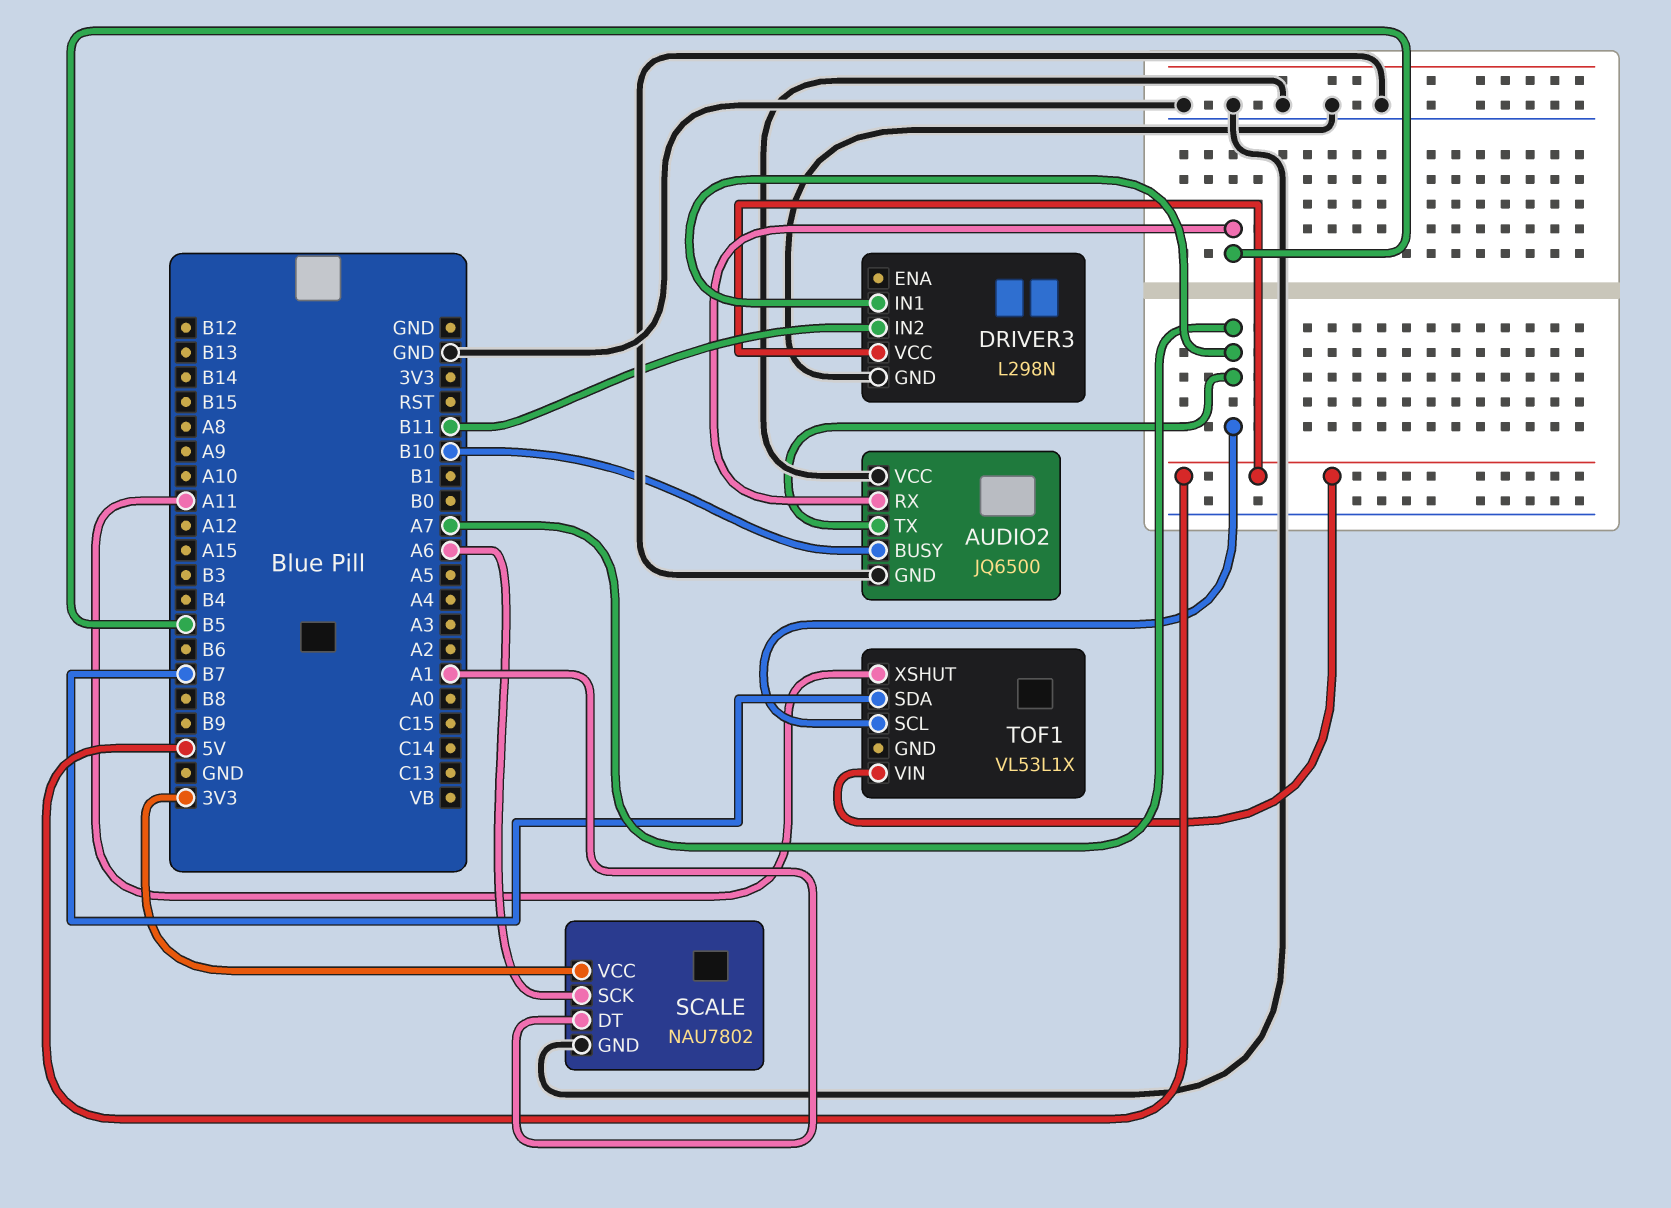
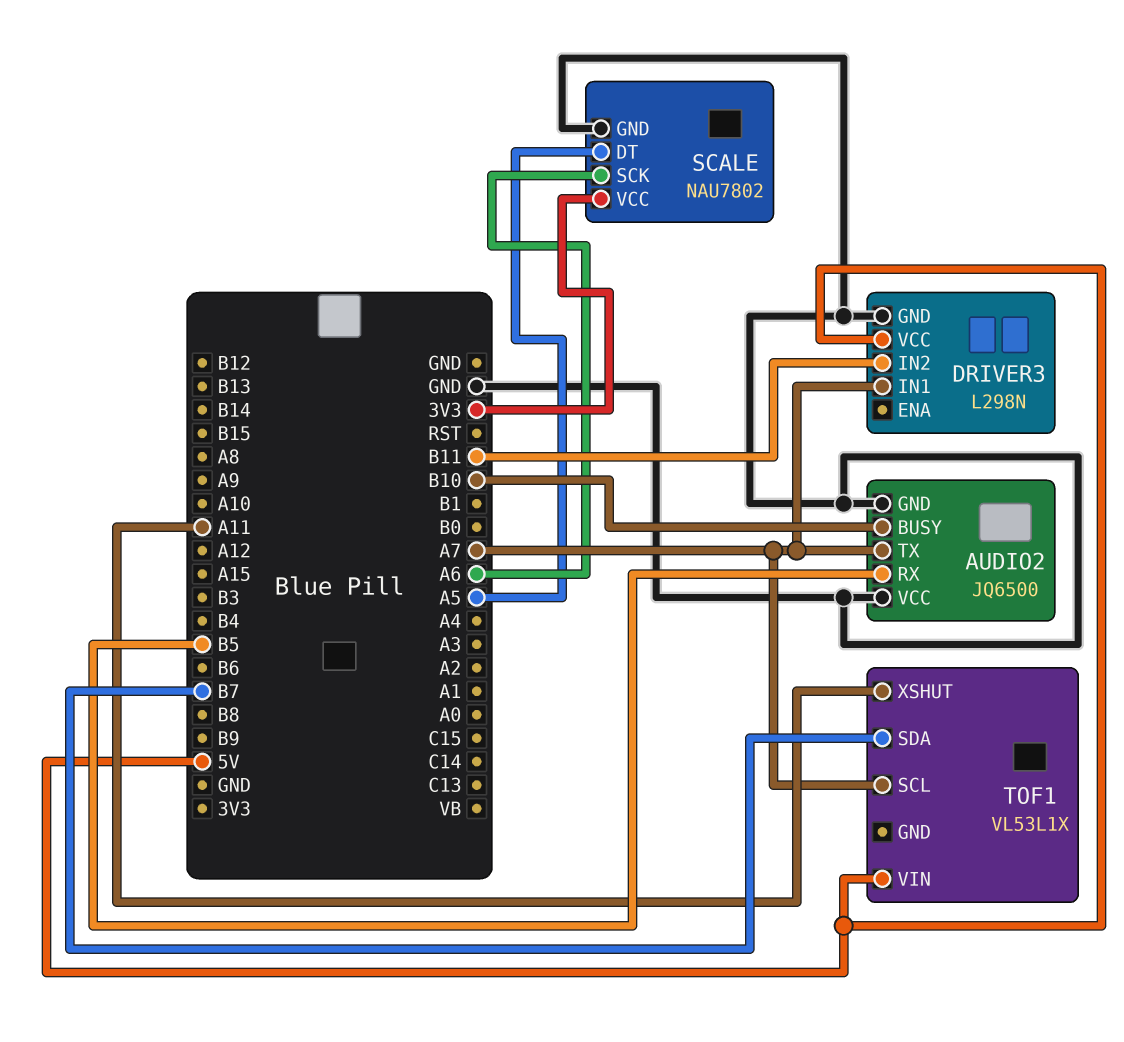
SCALE pin DT: A1 -> A5

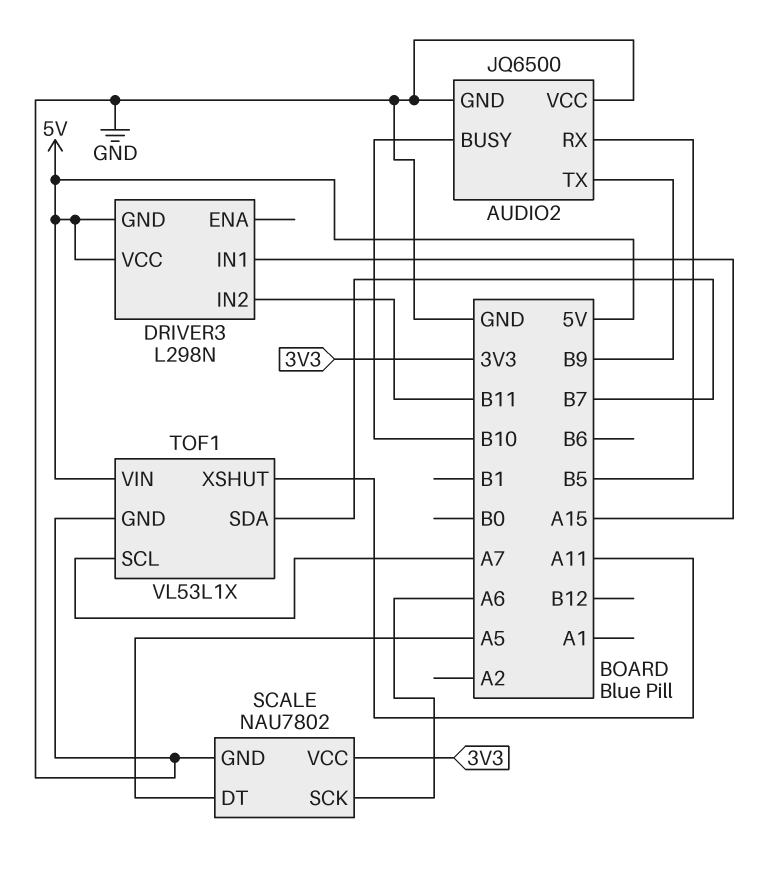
AUDIO2 pin TX: A7 -> B9
DRIVER3 pin GND: GND -> 5V
DRIVER3 pin IN1: A7 -> A15
TOF1 pin GND: none -> GND

